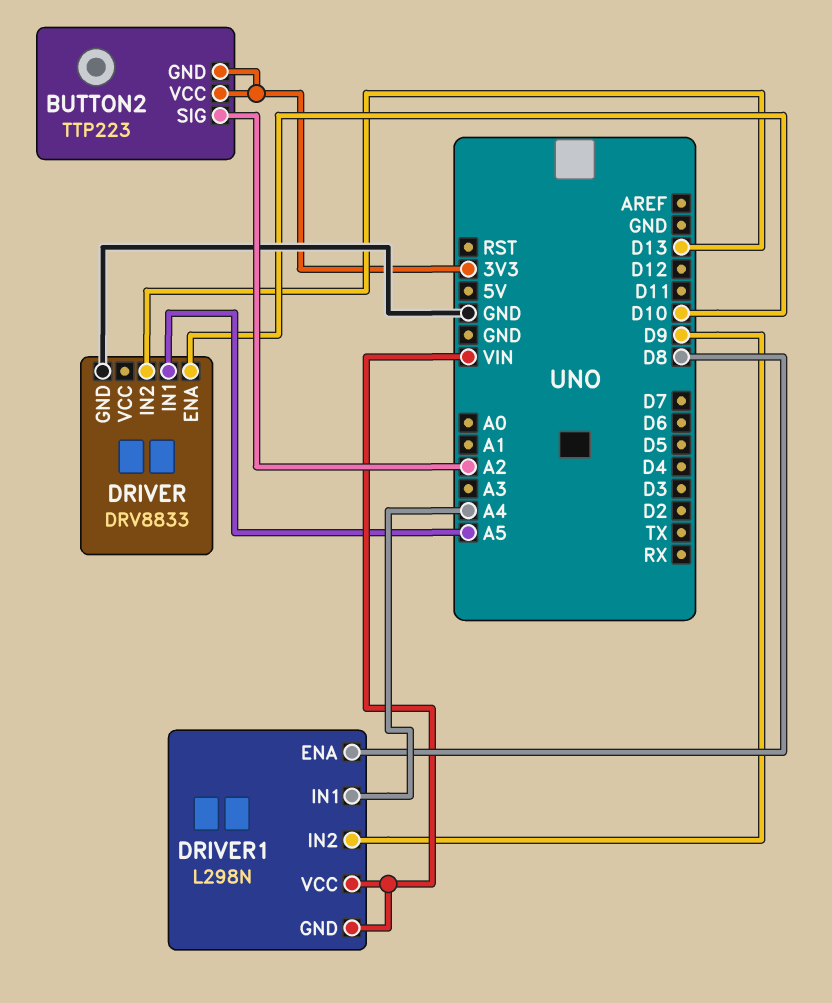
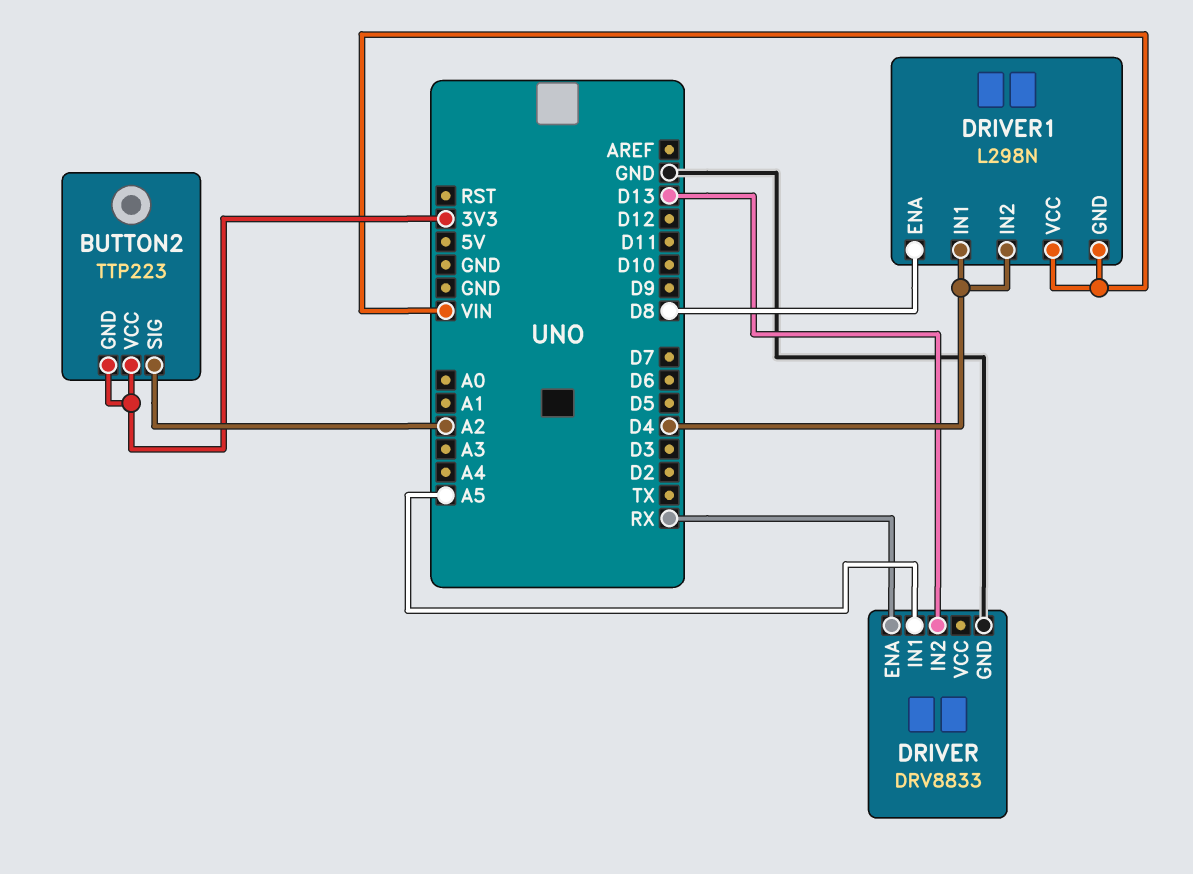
DRIVER pin ENA: D10 -> RX
DRIVER1 pin IN1: A4 -> D4
DRIVER1 pin IN2: D9 -> D4

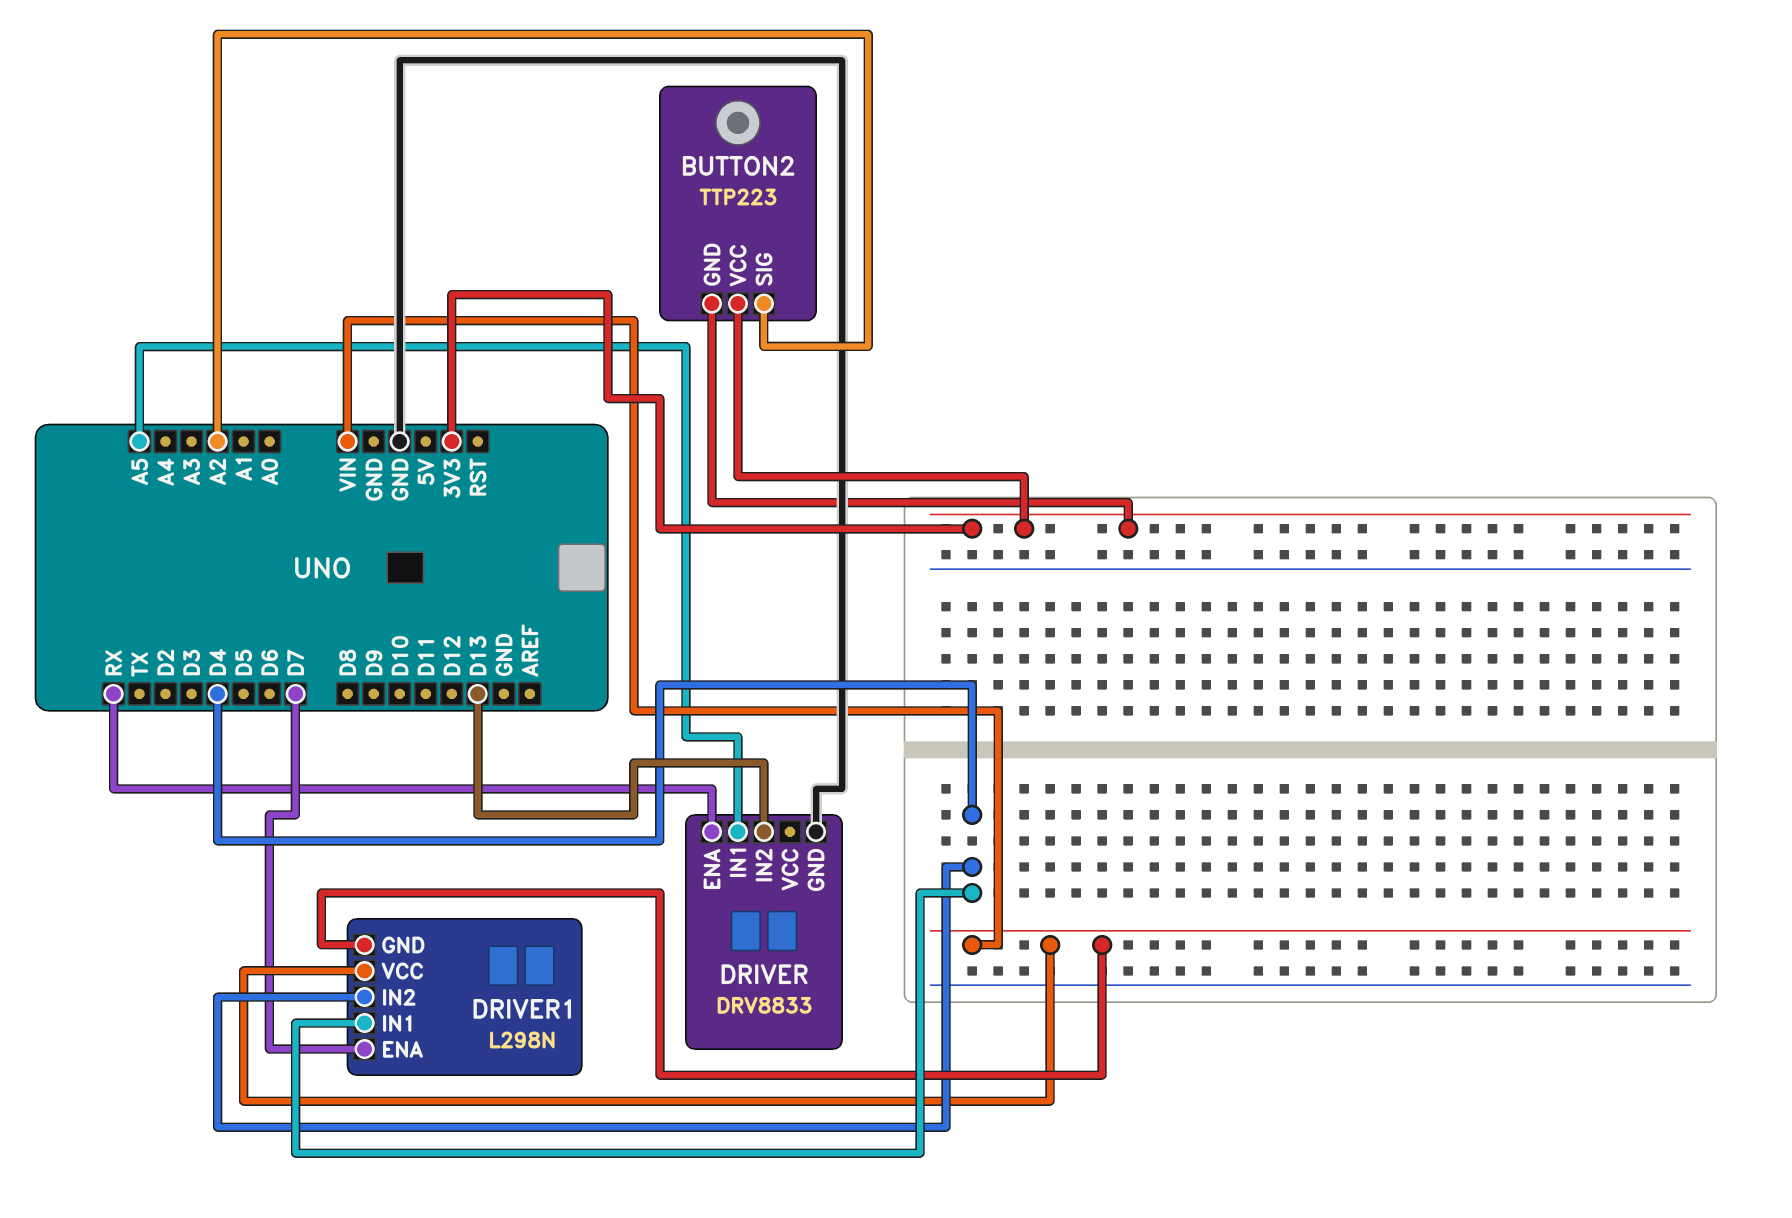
DRIVER1 pin ENA: D8 -> D7

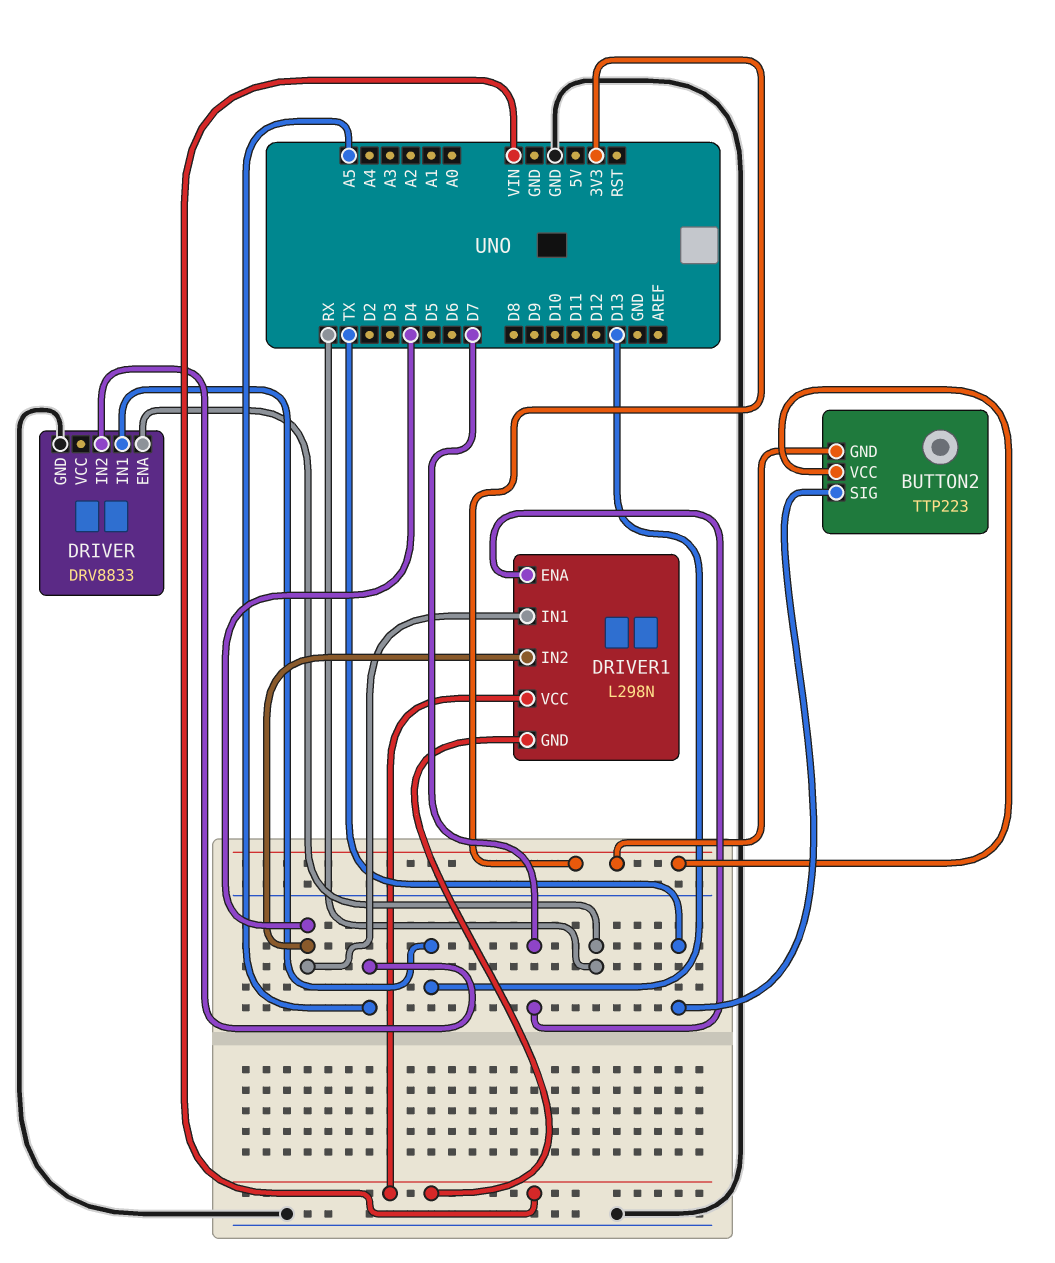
BUTTON2 pin SIG: A2 -> TX
DRIVER pin IN1: A5 -> D13
DRIVER pin IN2: D13 -> A5

